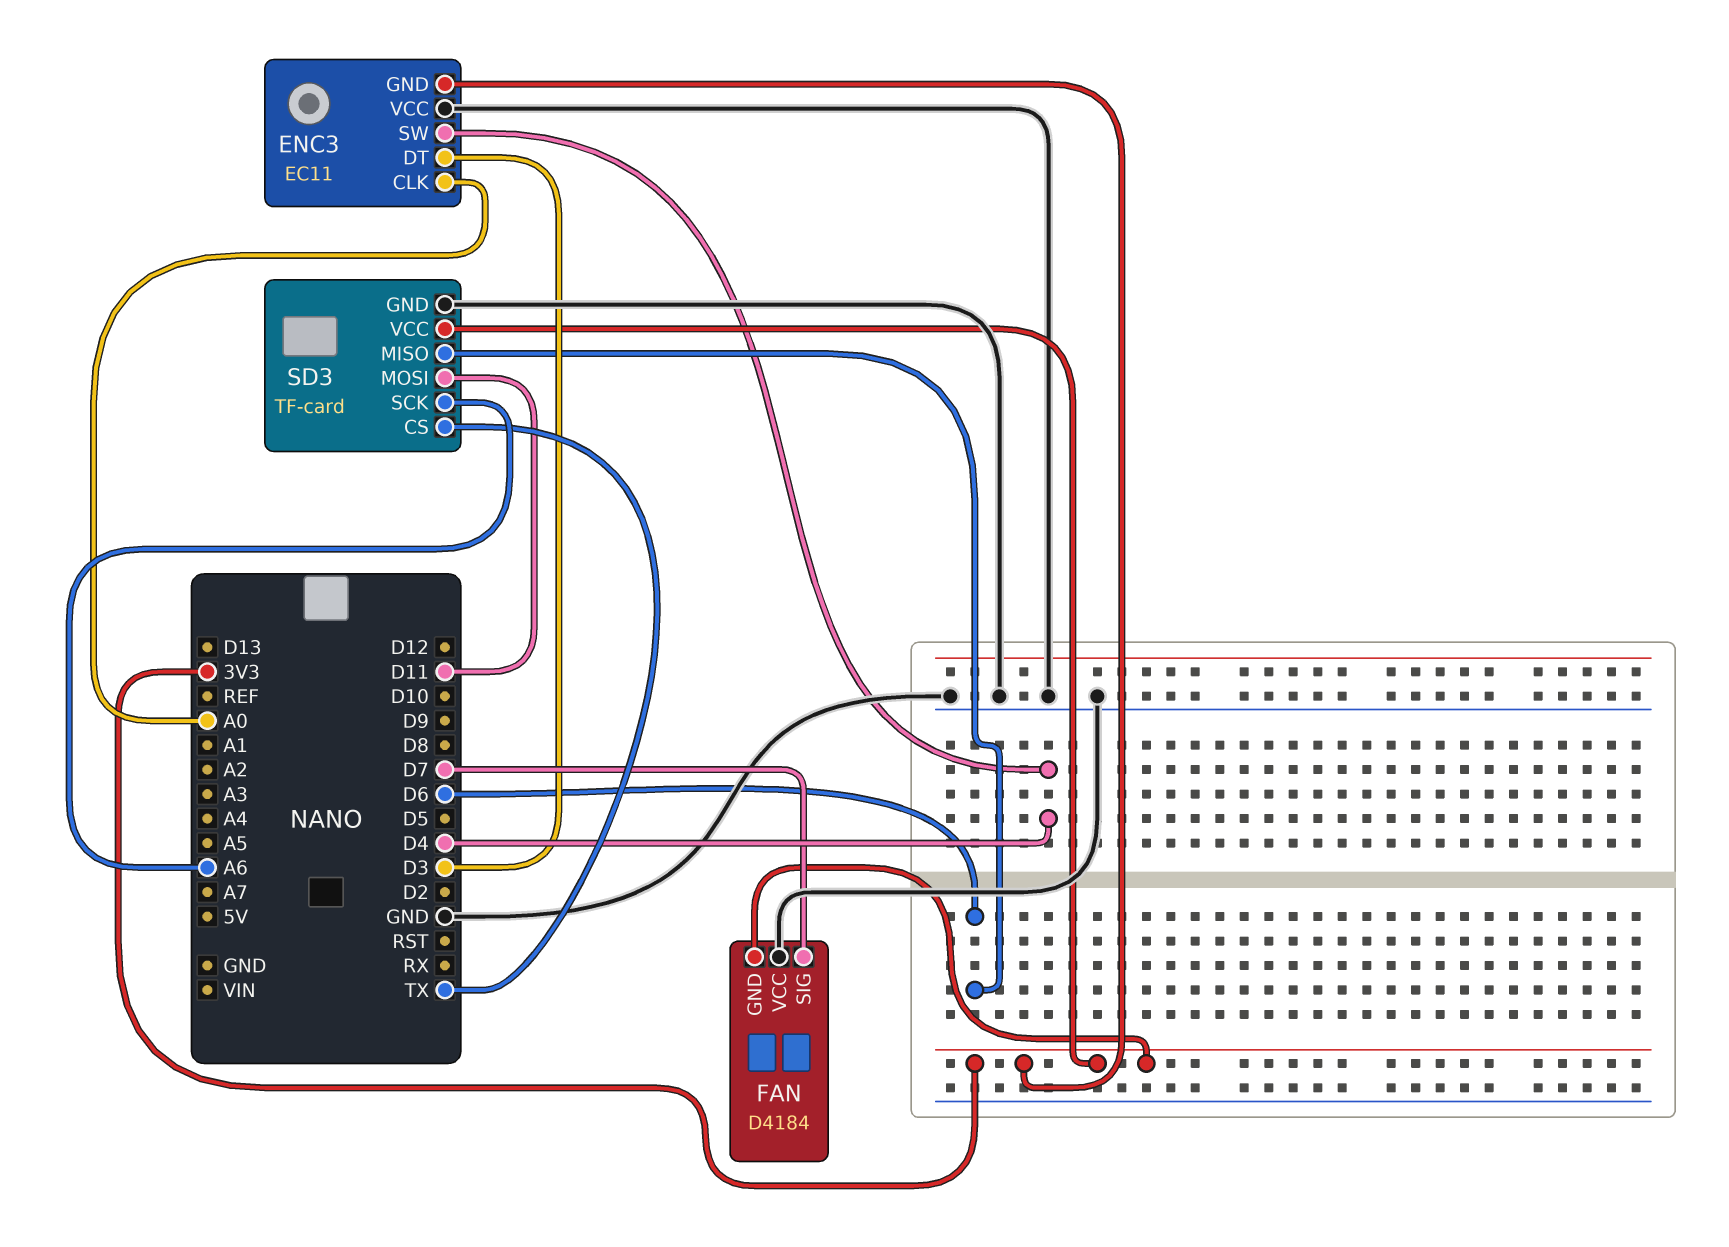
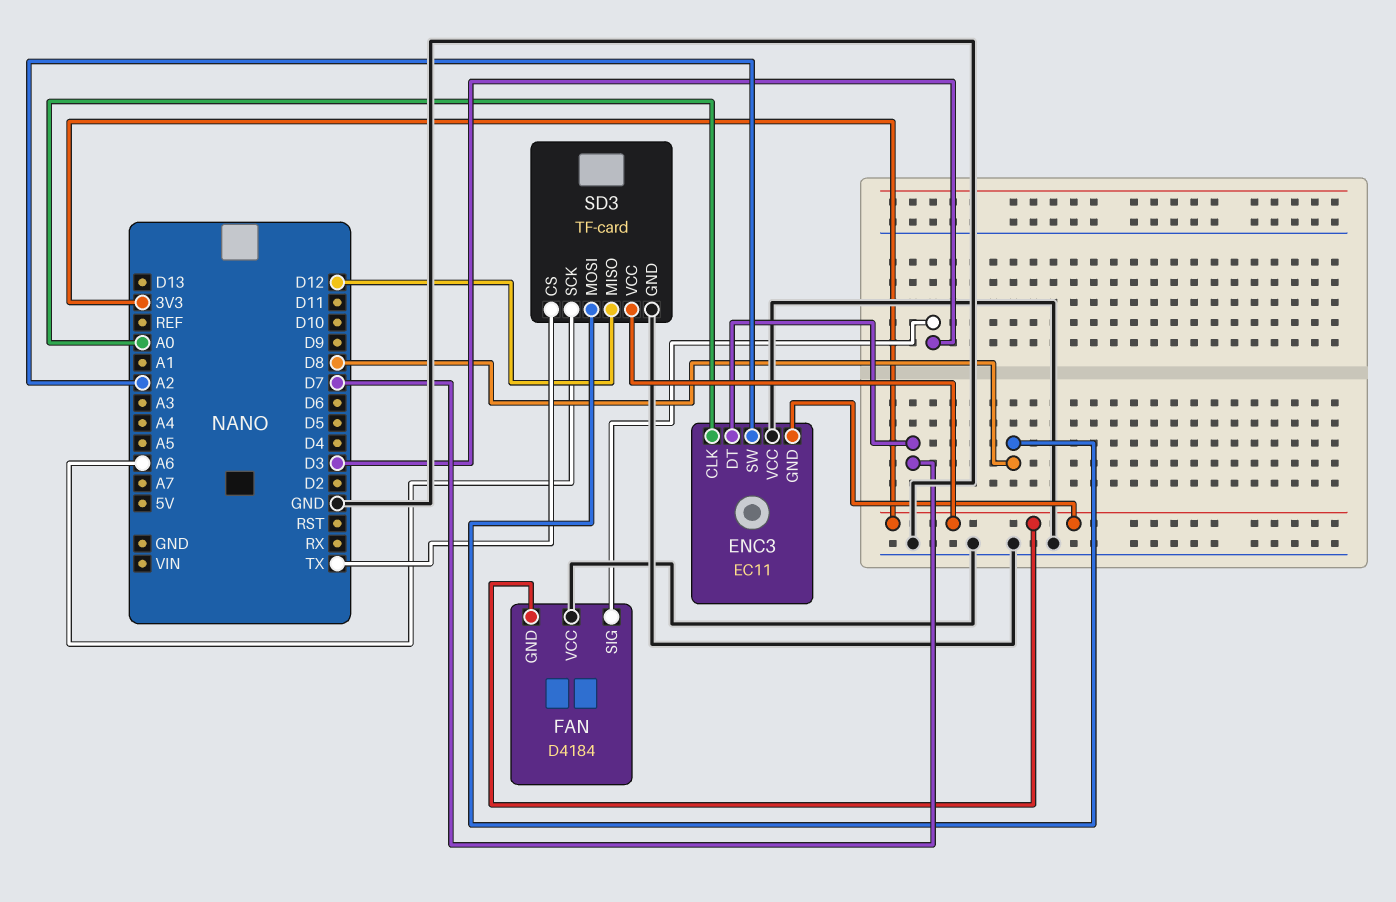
ENC3 pin DT: D3 -> D7
ENC3 pin SW: D4 -> A2
FAN pin SIG: D7 -> D3
SD3 pin MISO: D6 -> D12
SD3 pin MOSI: D11 -> D8

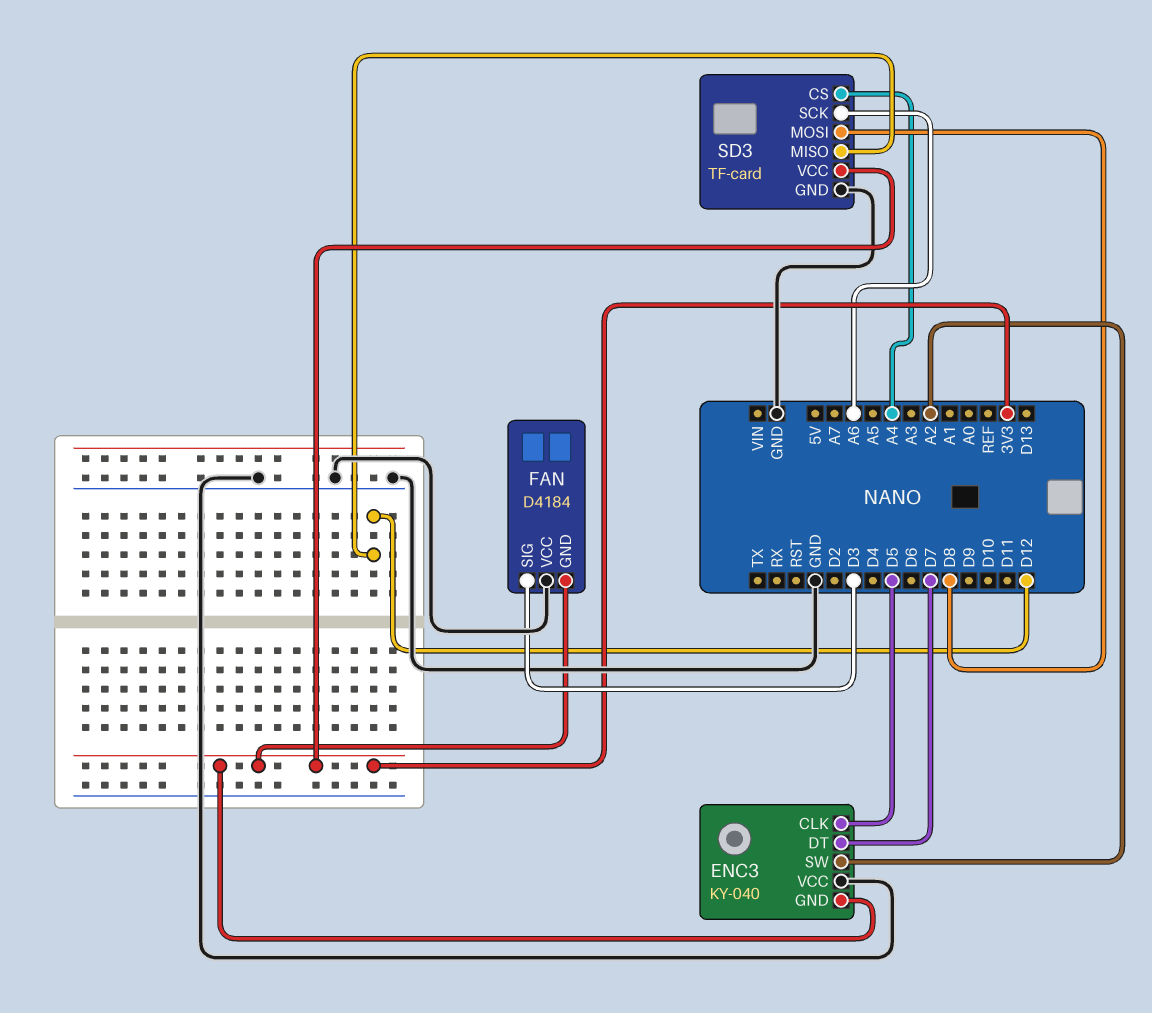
ENC3: EC11 -> KY-040
ENC3 pin CLK: A0 -> D5
SD3 pin CS: TX -> A4

